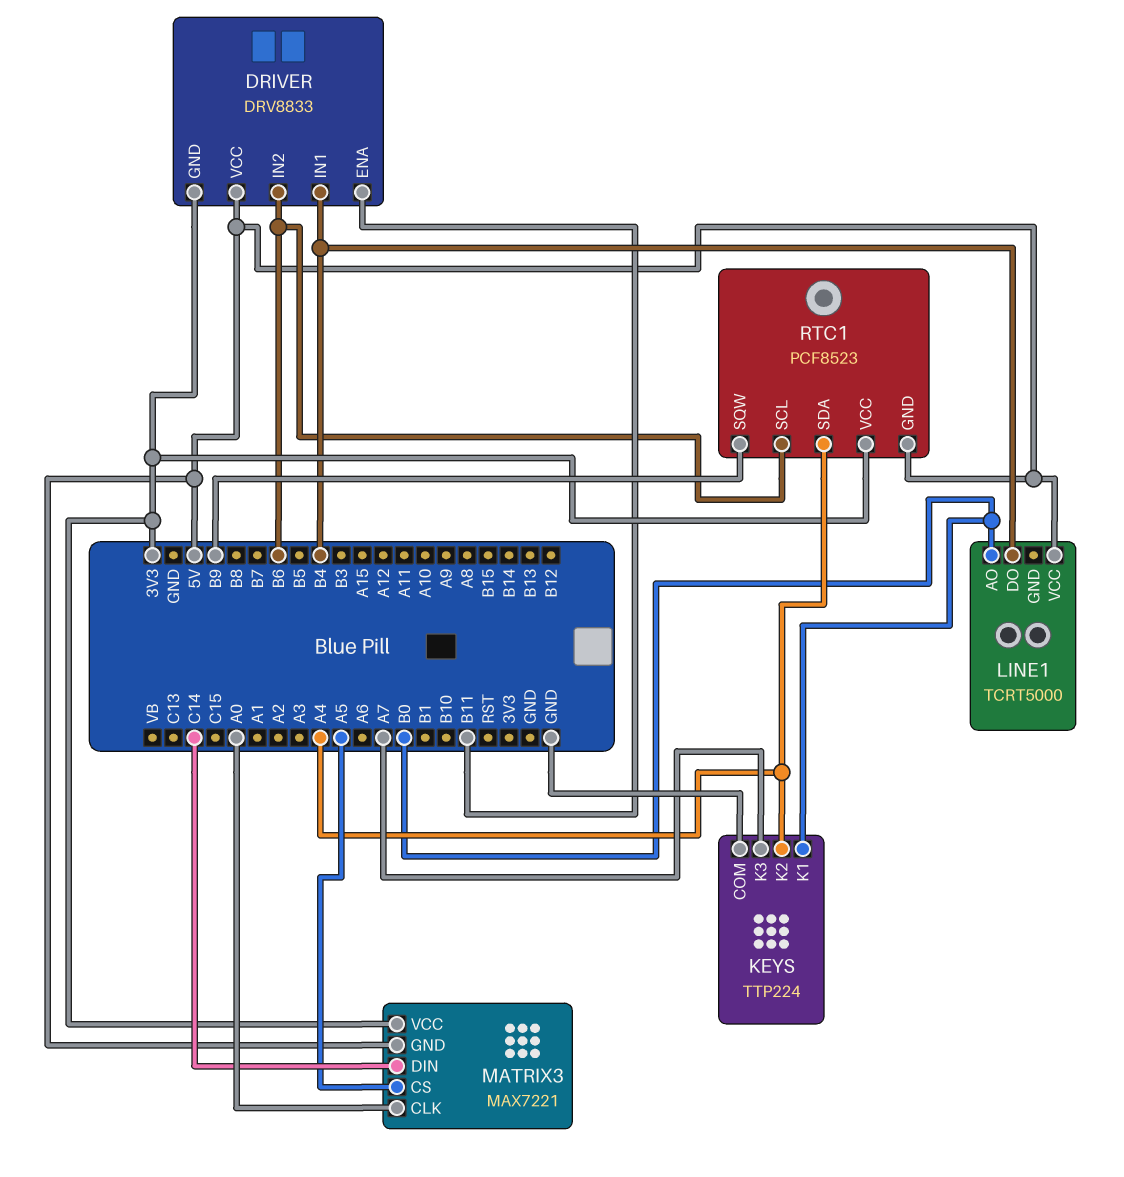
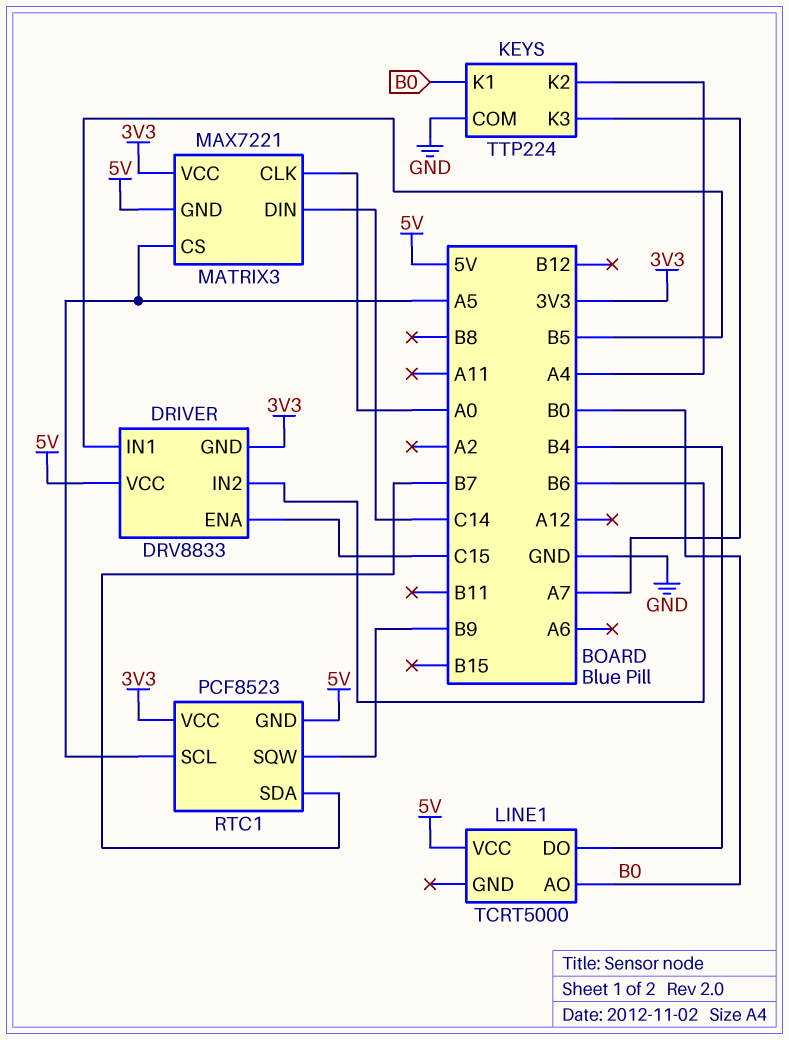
DRIVER pin ENA: B11 -> C15
DRIVER pin IN1: B4 -> B5
RTC1 pin SCL: B6 -> A5
RTC1 pin SDA: A4 -> B7

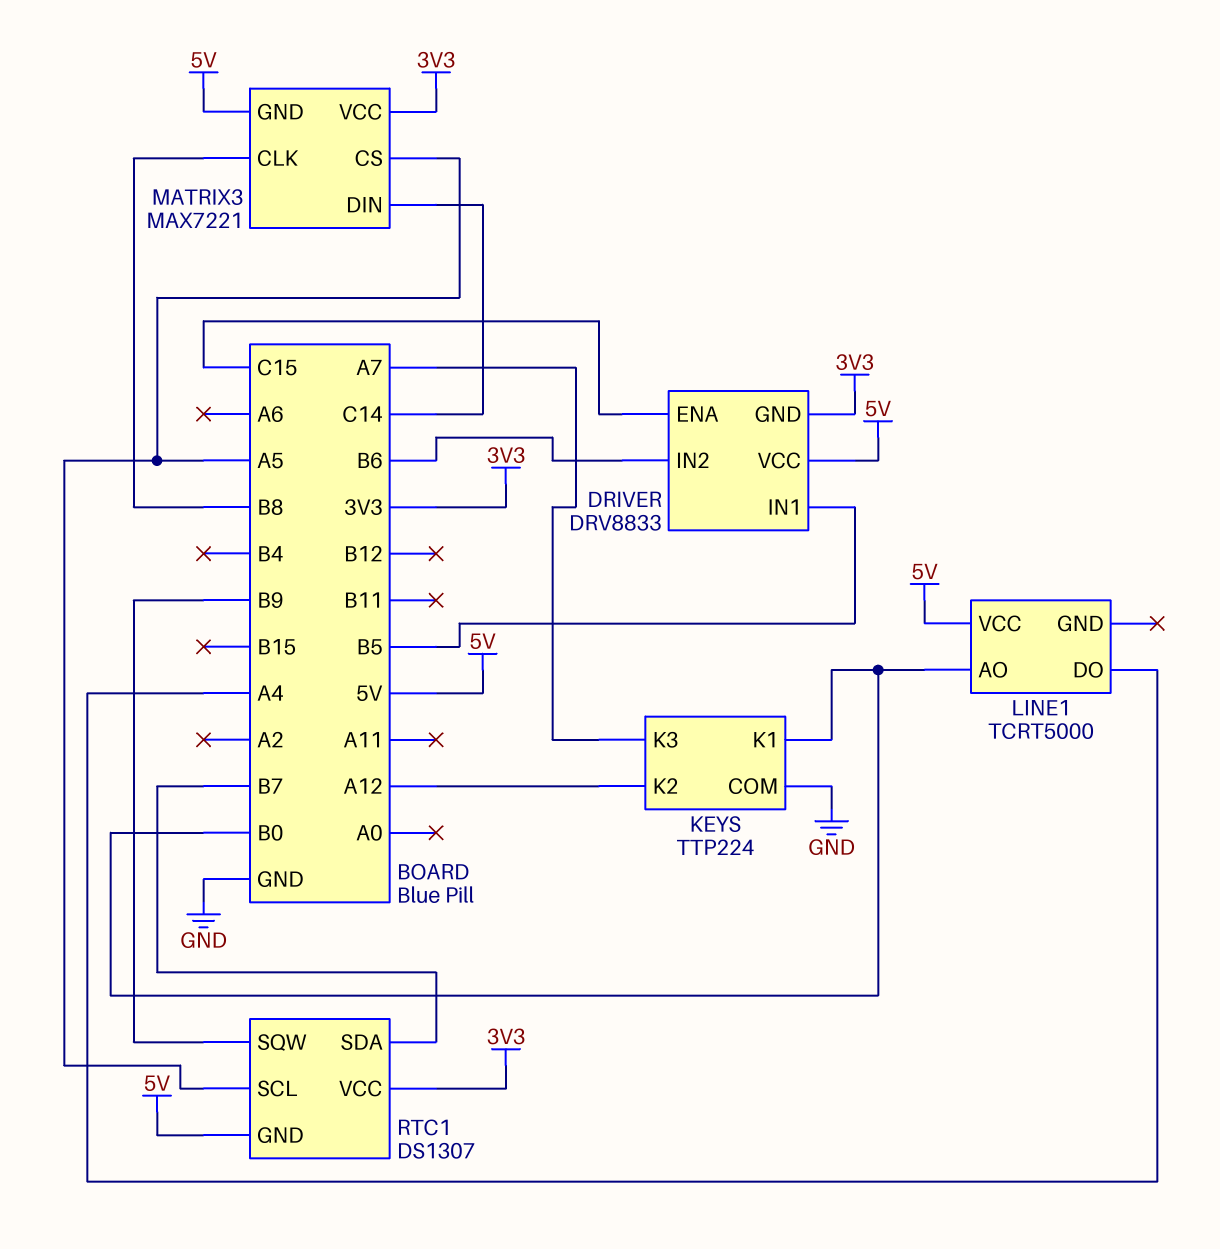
KEYS pin K2: A4 -> A12
LINE1 pin DO: B4 -> A4
MATRIX3 pin CLK: A0 -> B8
RTC1: PCF8523 -> DS1307

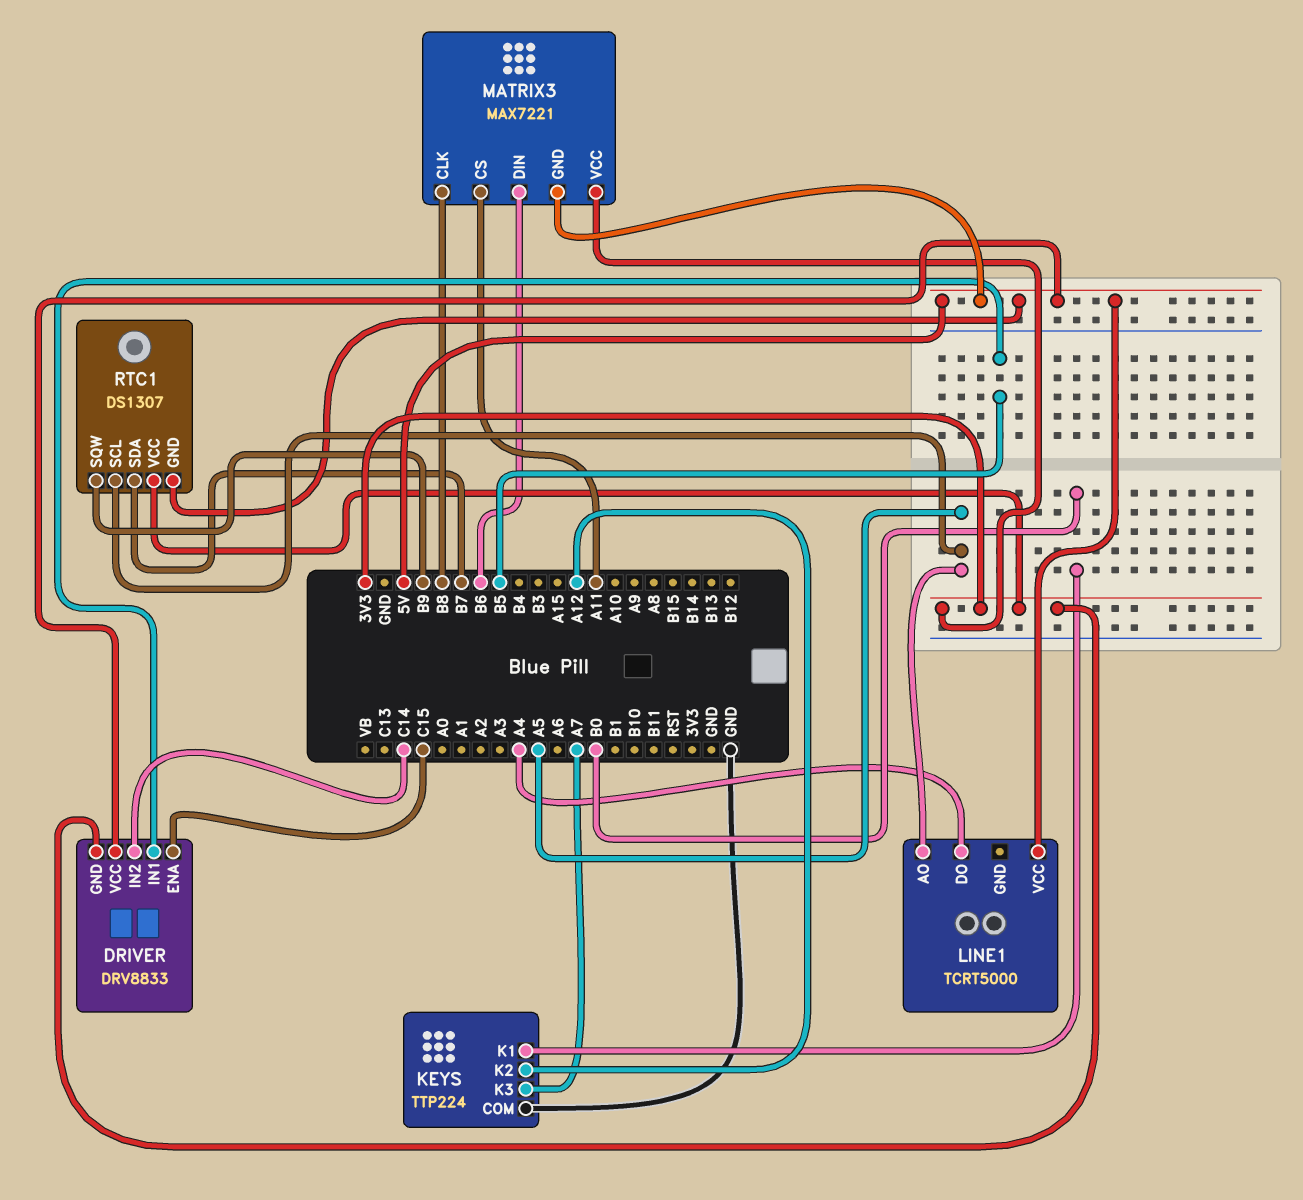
DRIVER pin IN2: B6 -> C14
LINE1 pin AO: B0 -> A5
MATRIX3 pin CS: A5 -> A11
MATRIX3 pin DIN: C14 -> B6

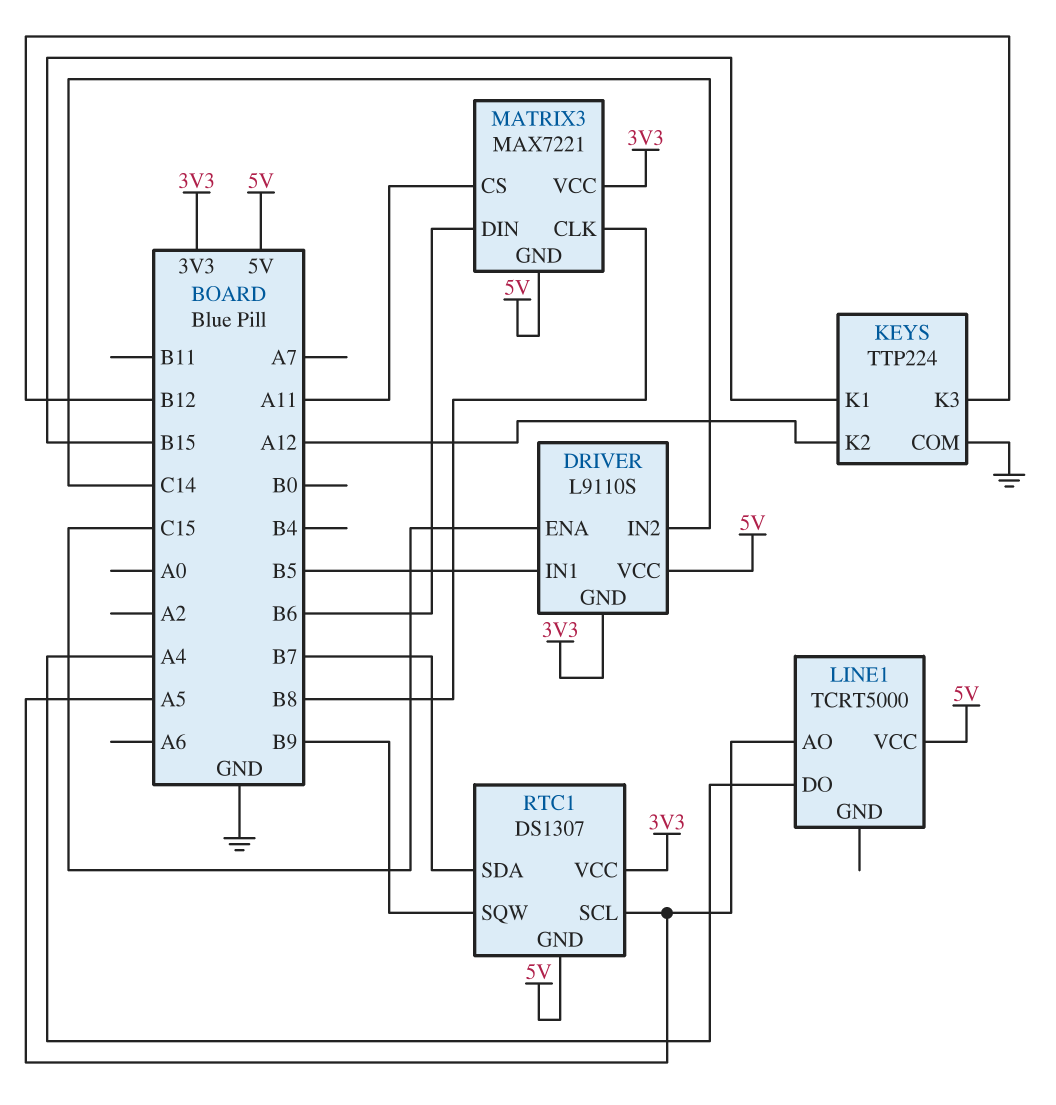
DRIVER: DRV8833 -> L9110S
KEYS pin K1: B0 -> B15
KEYS pin K3: A7 -> B12

